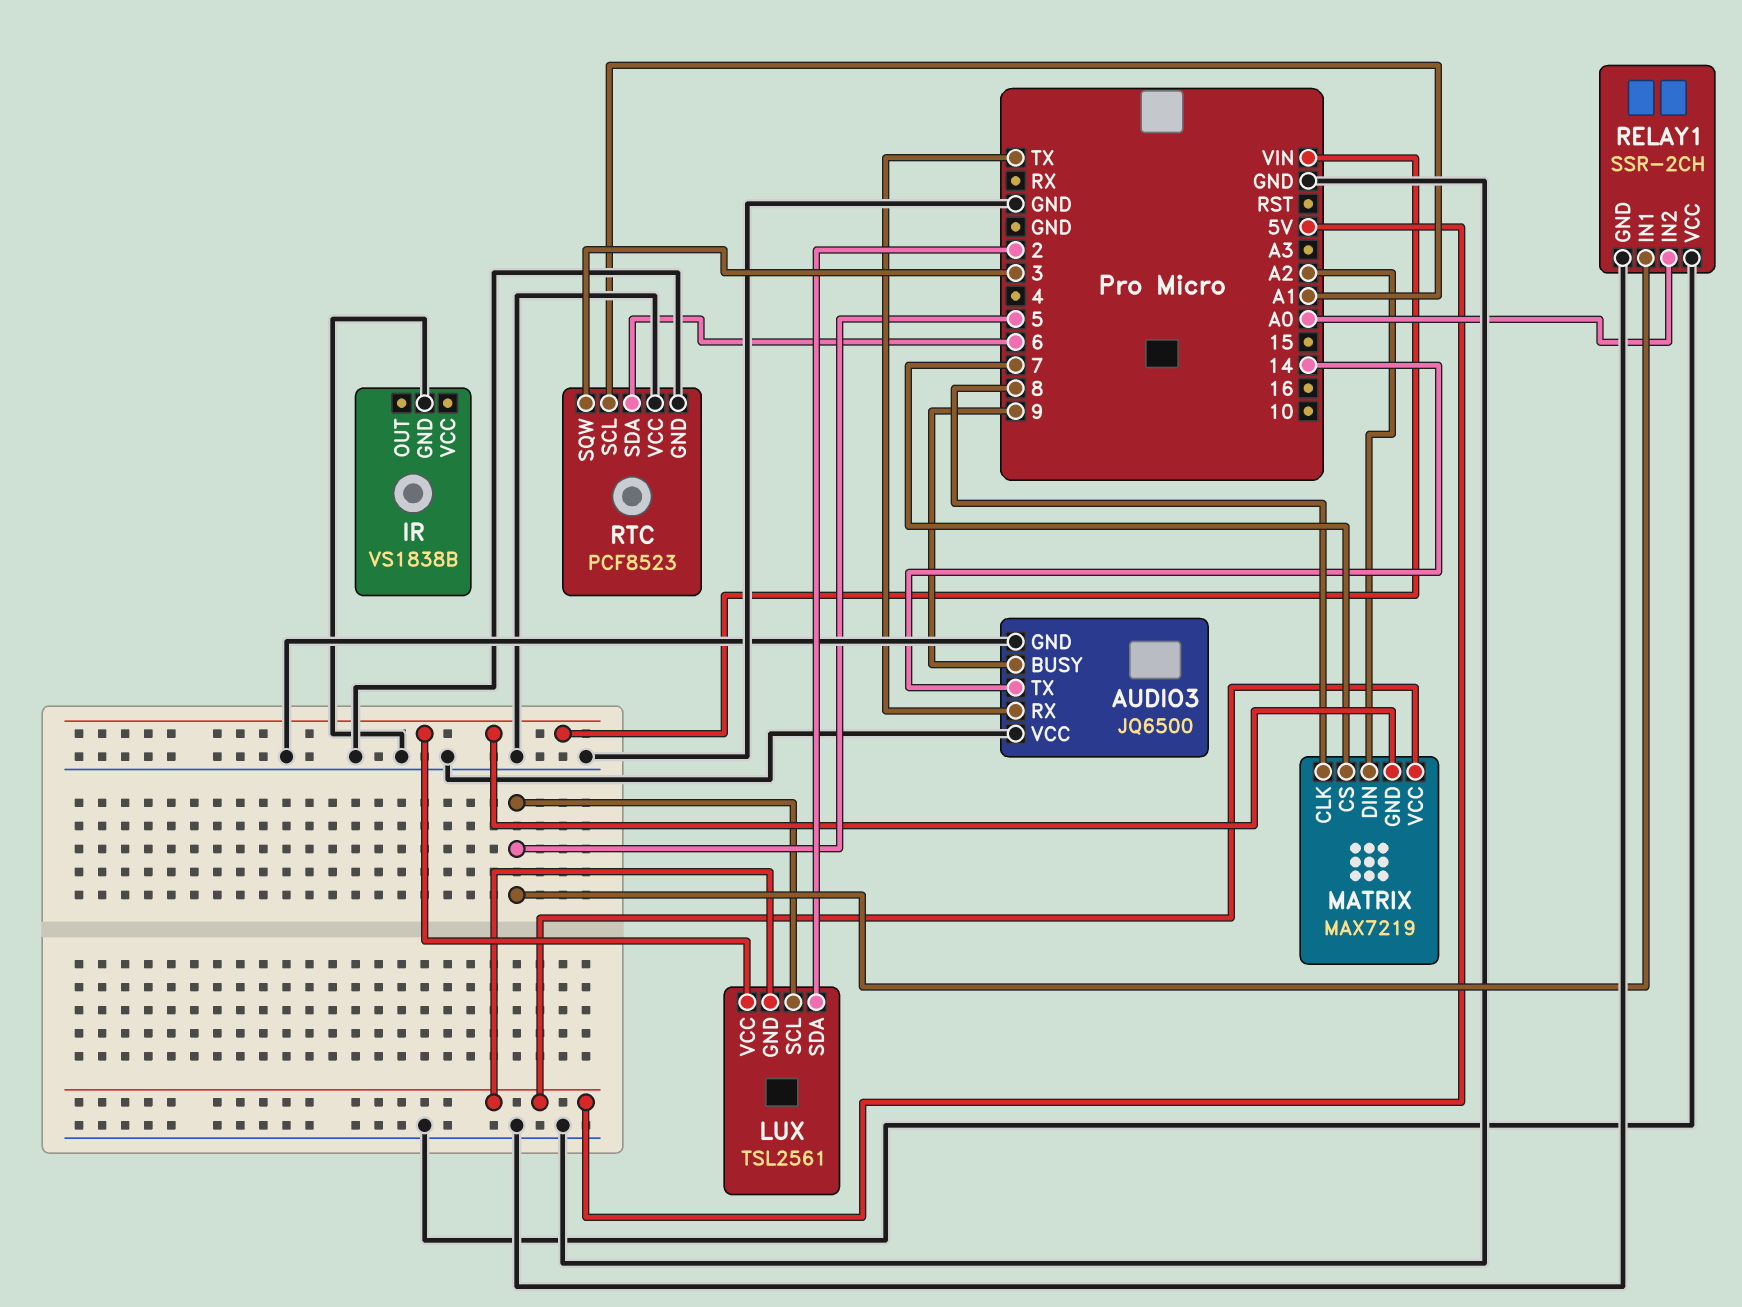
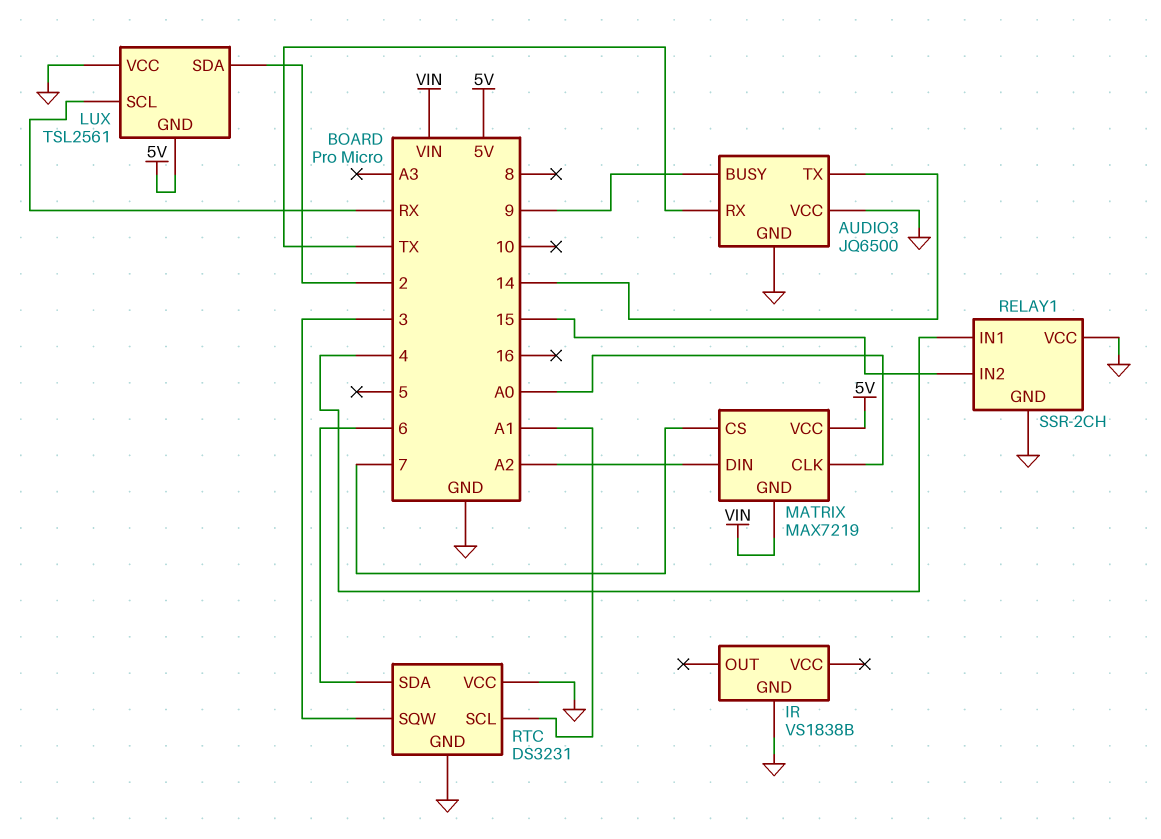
LUX pin SCL: 5 -> RX
LUX pin VCC: VIN -> GND
MATRIX pin CLK: 8 -> A0
RELAY1 pin IN1: 5 -> 4
RELAY1 pin IN2: A0 -> 15
RTC: PCF8523 -> DS3231

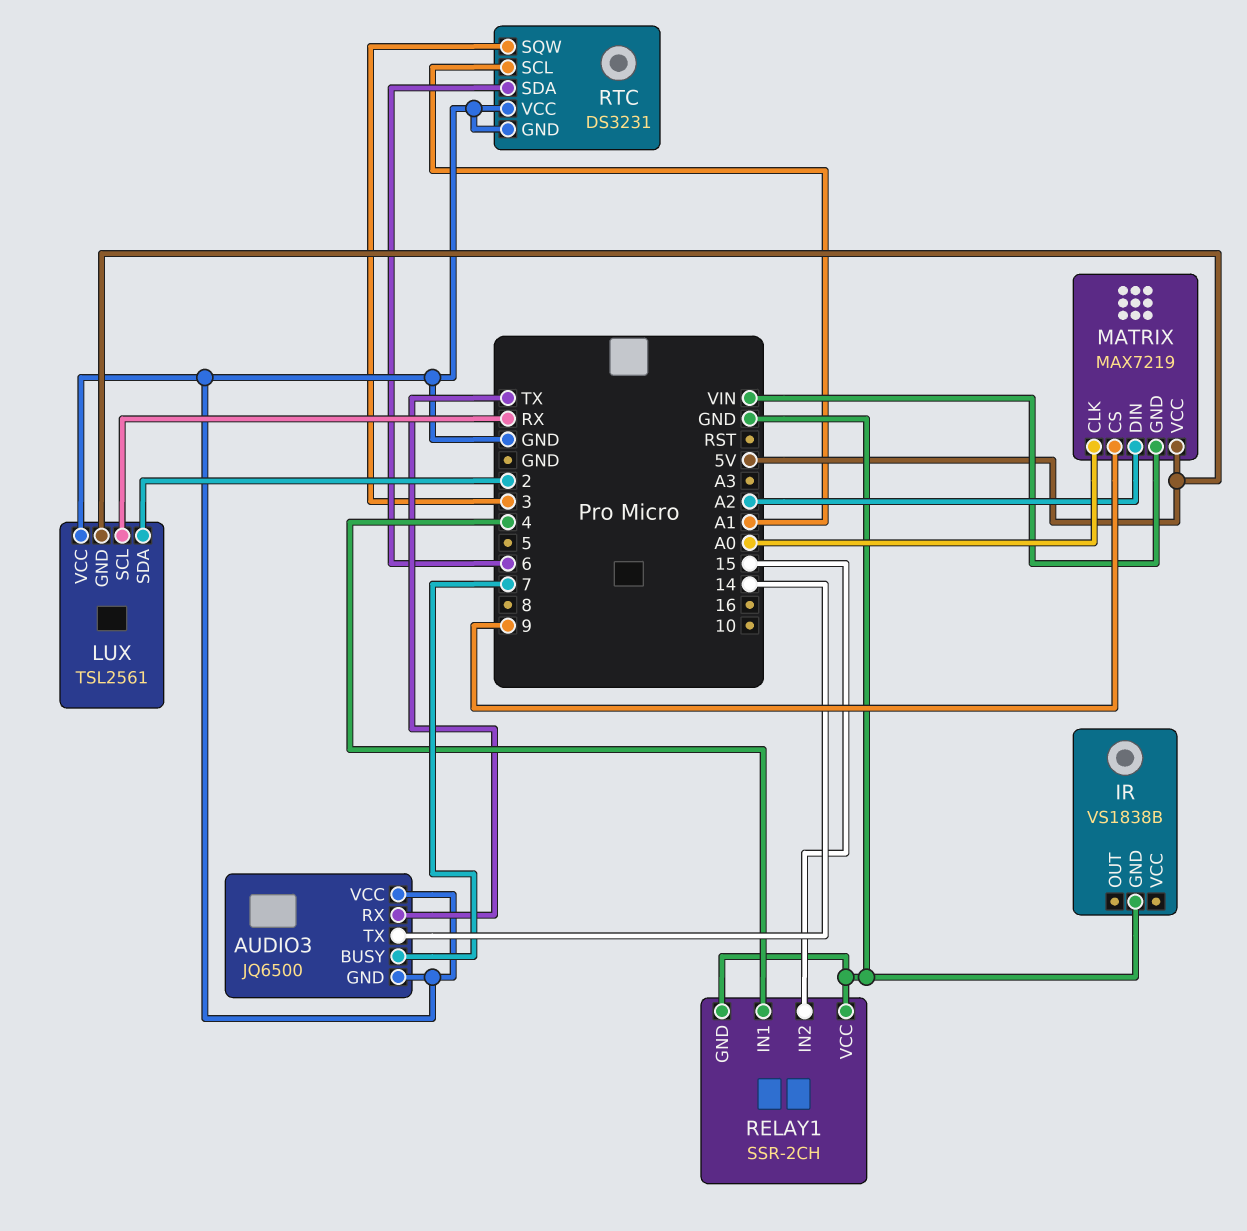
AUDIO3 pin BUSY: 9 -> 7
MATRIX pin CS: 7 -> 9

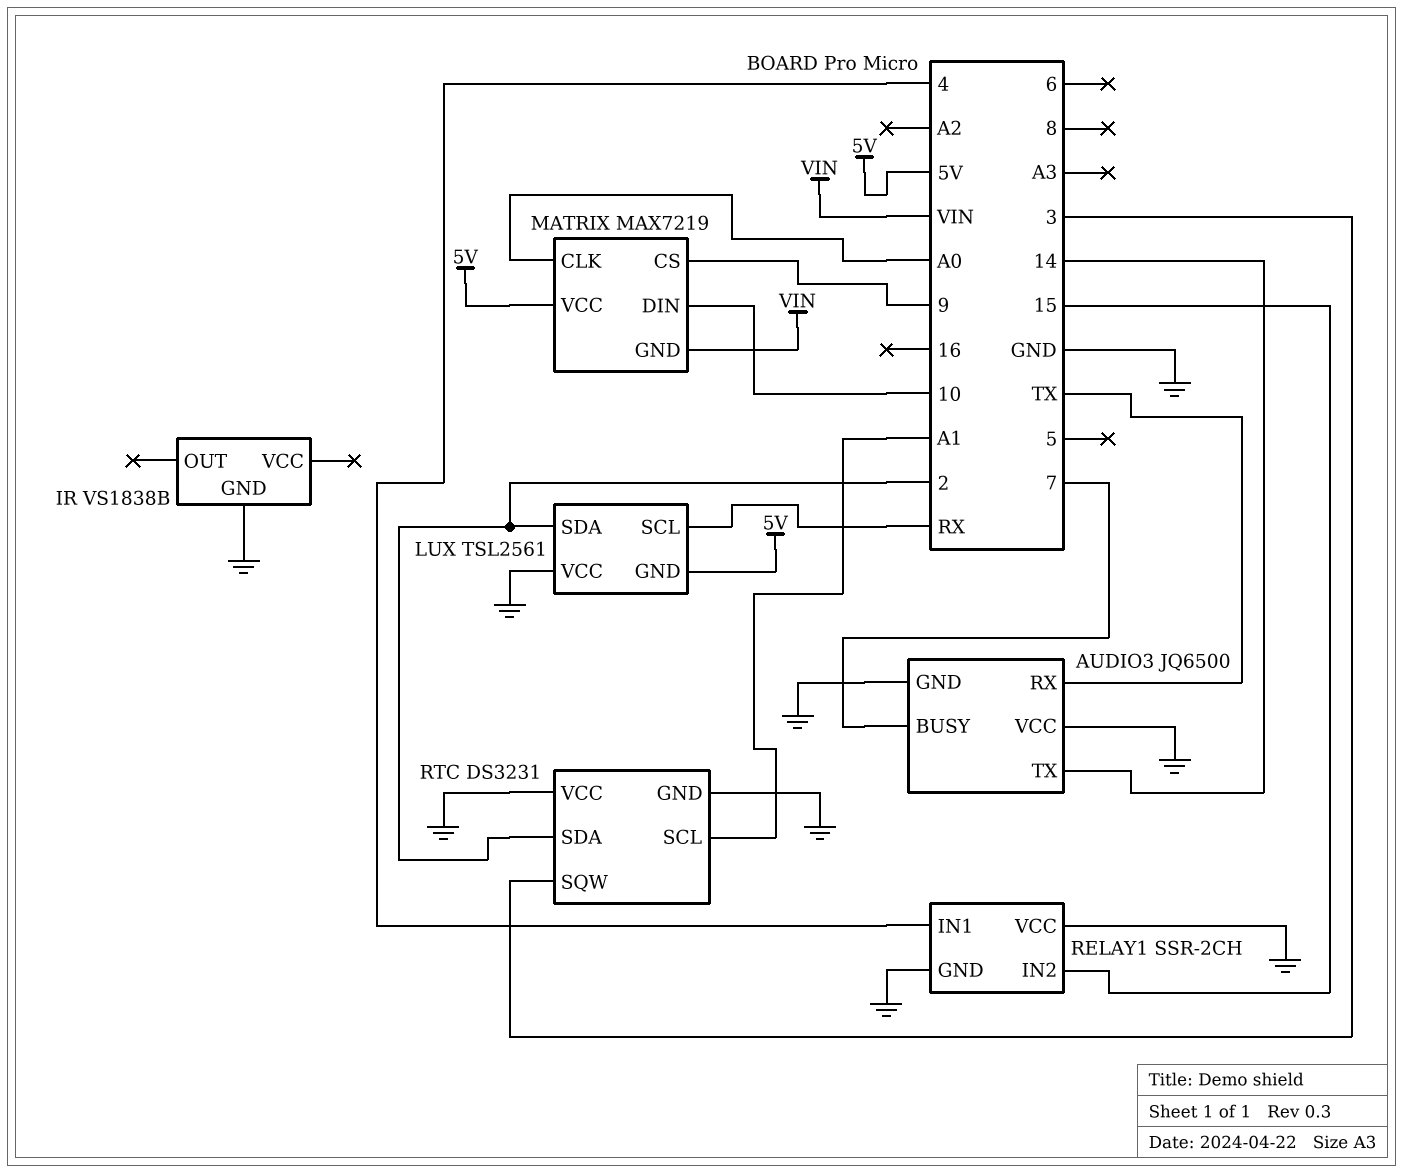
MATRIX pin DIN: A2 -> 10
RTC pin SDA: 6 -> 2

